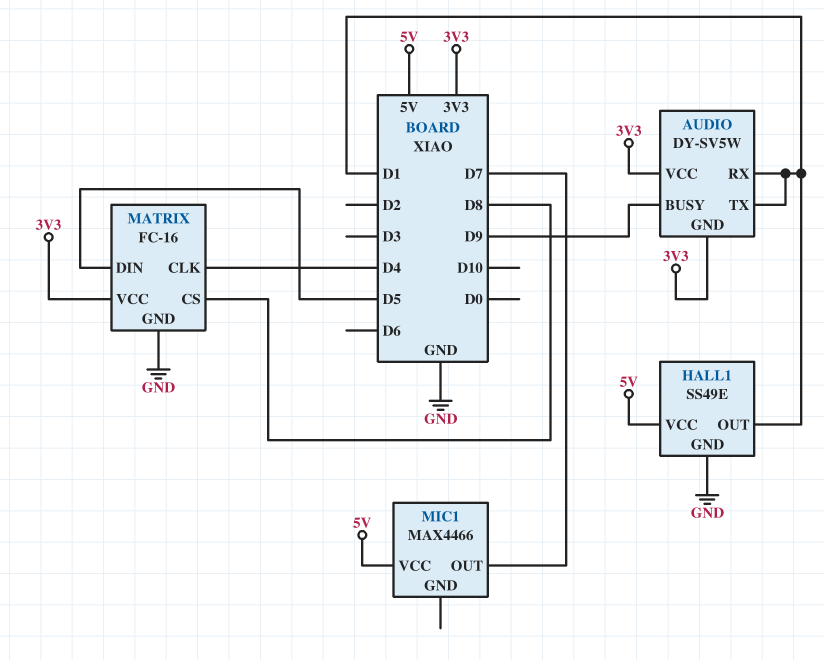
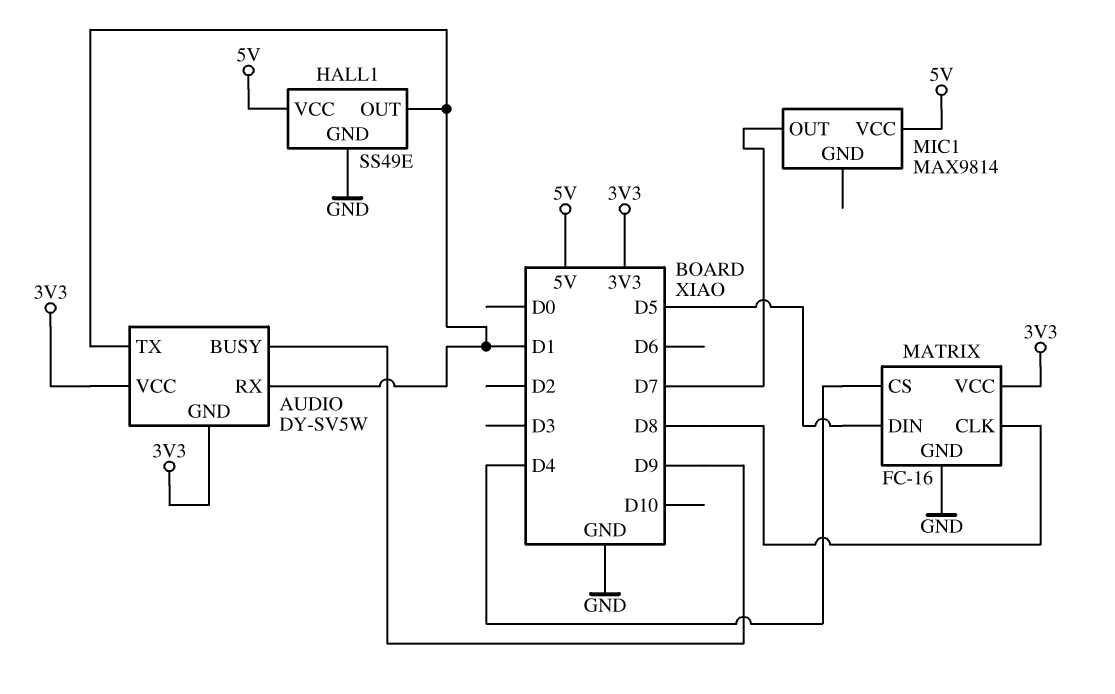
MATRIX pin CLK: D4 -> D8
MATRIX pin CS: D8 -> D4
MIC1: MAX4466 -> MAX9814

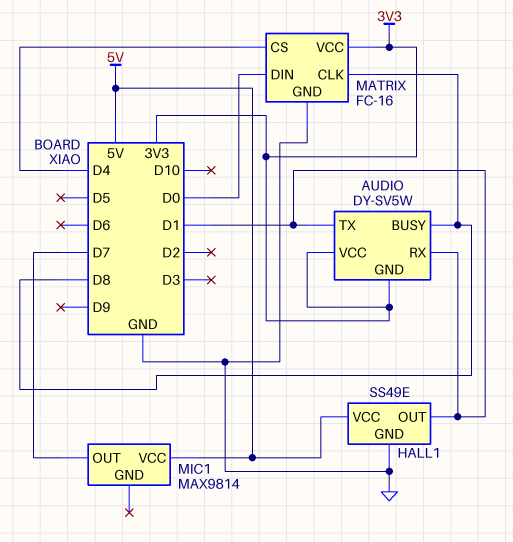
AUDIO pin BUSY: D9 -> D8
MATRIX pin DIN: D5 -> D0

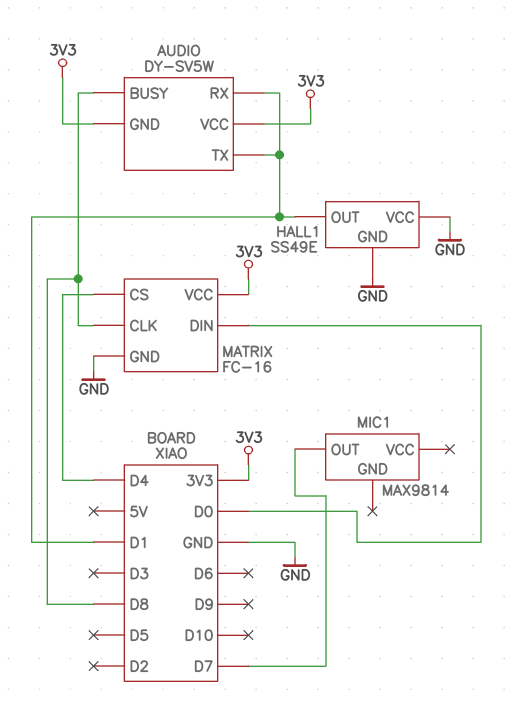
HALL1 pin VCC: 5V -> GND
MIC1 pin VCC: 5V -> none

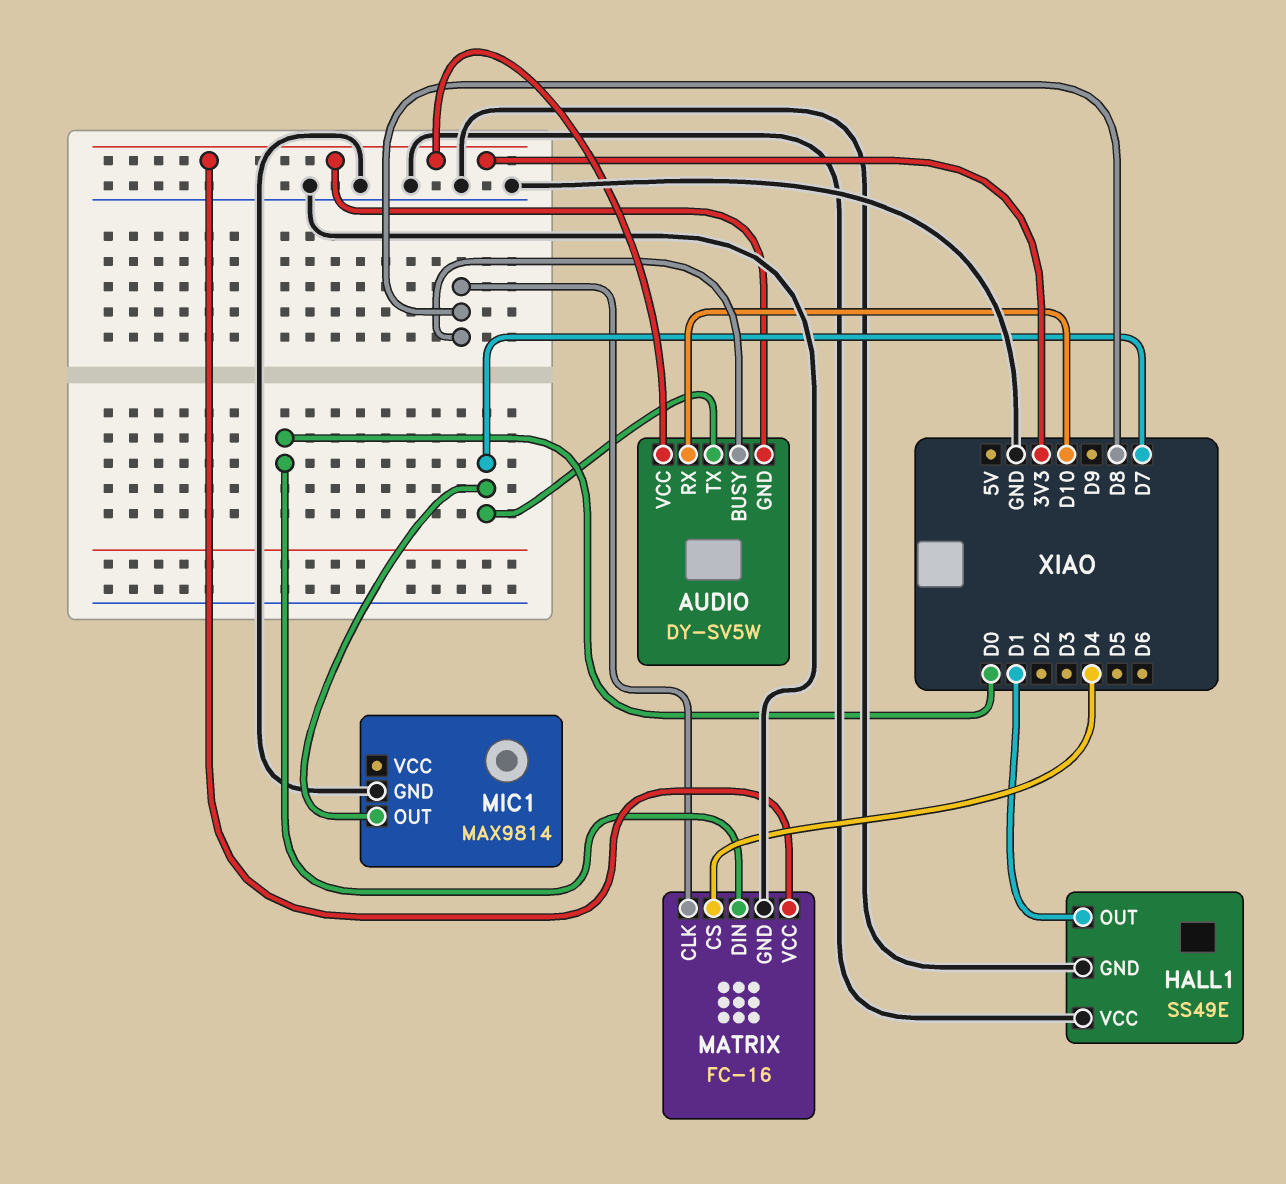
AUDIO pin RX: D1 -> D10
AUDIO pin TX: D1 -> D7
MIC1 pin GND: none -> GND

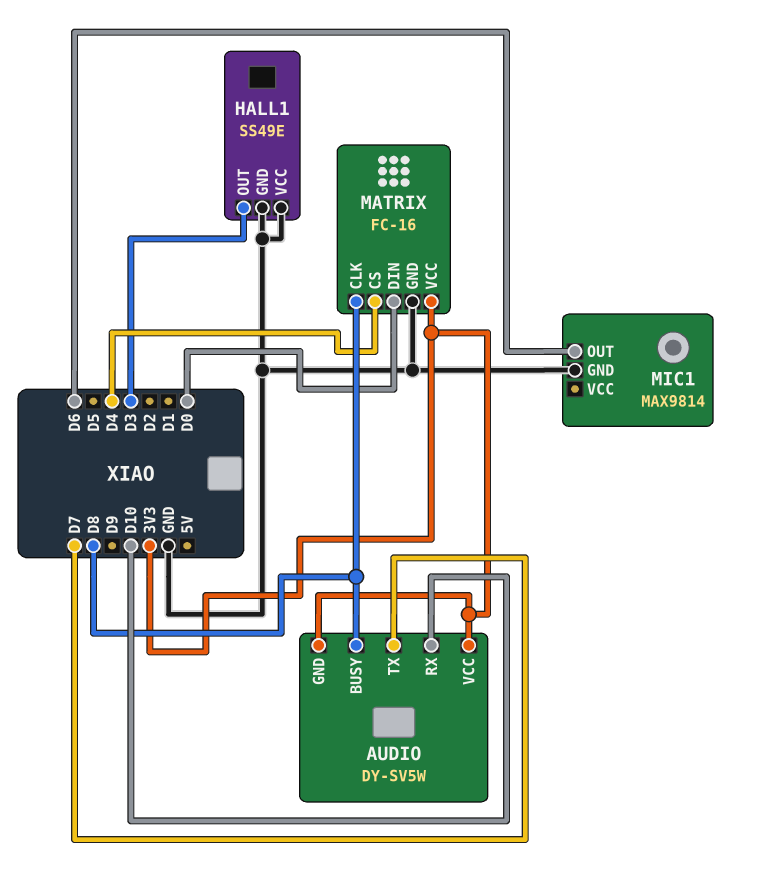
HALL1 pin OUT: D1 -> D3
MIC1 pin OUT: D7 -> D6

